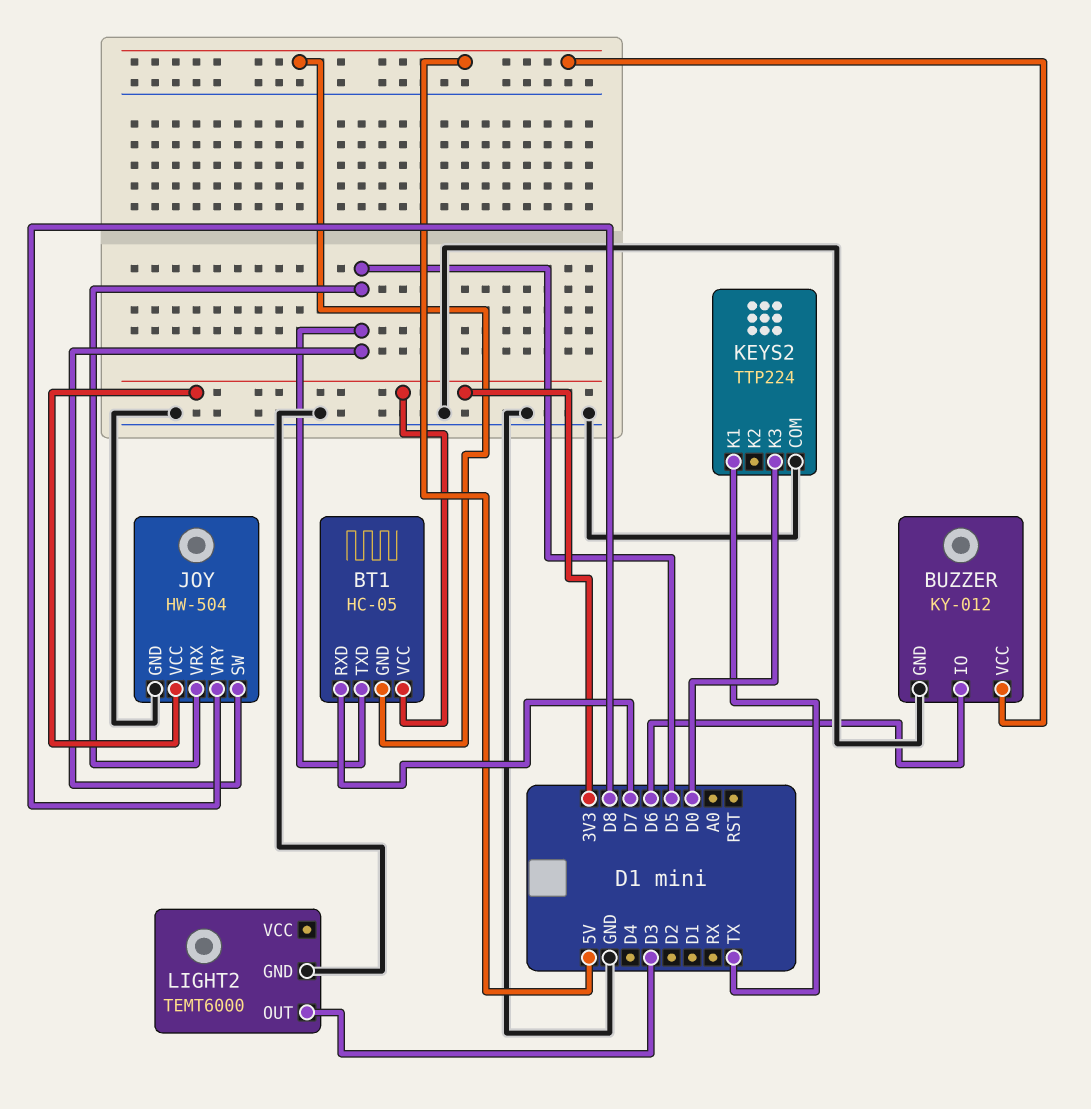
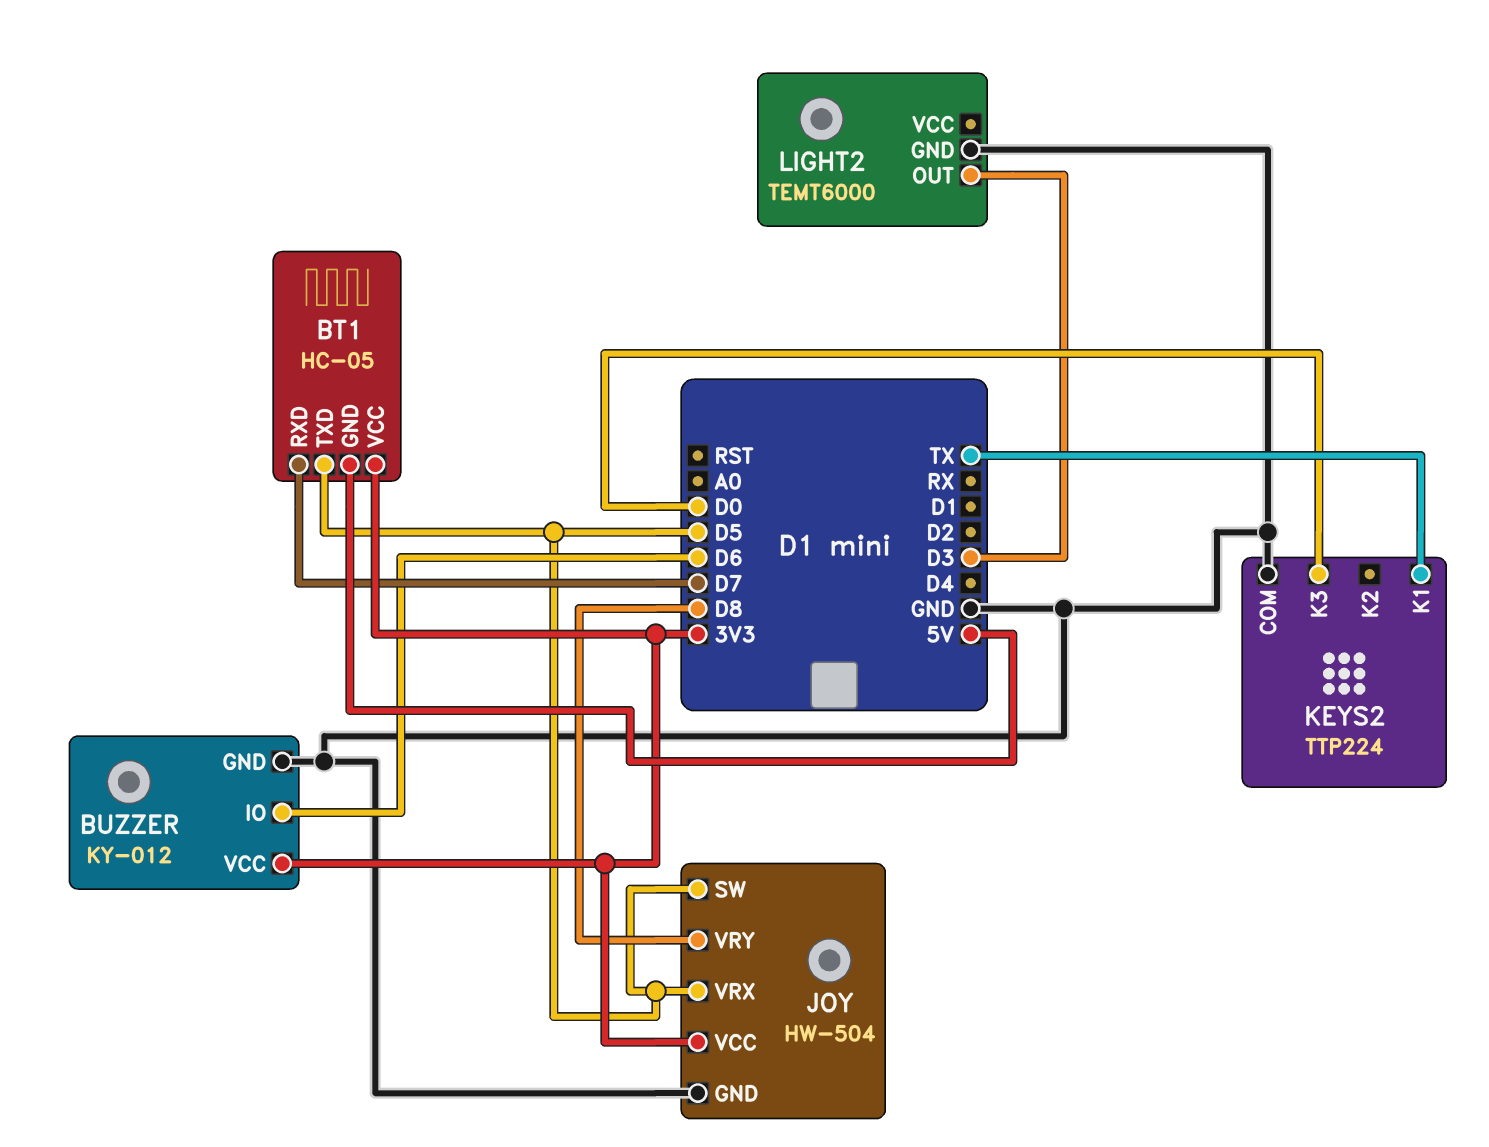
BUZZER pin VCC: 5V -> 3V3

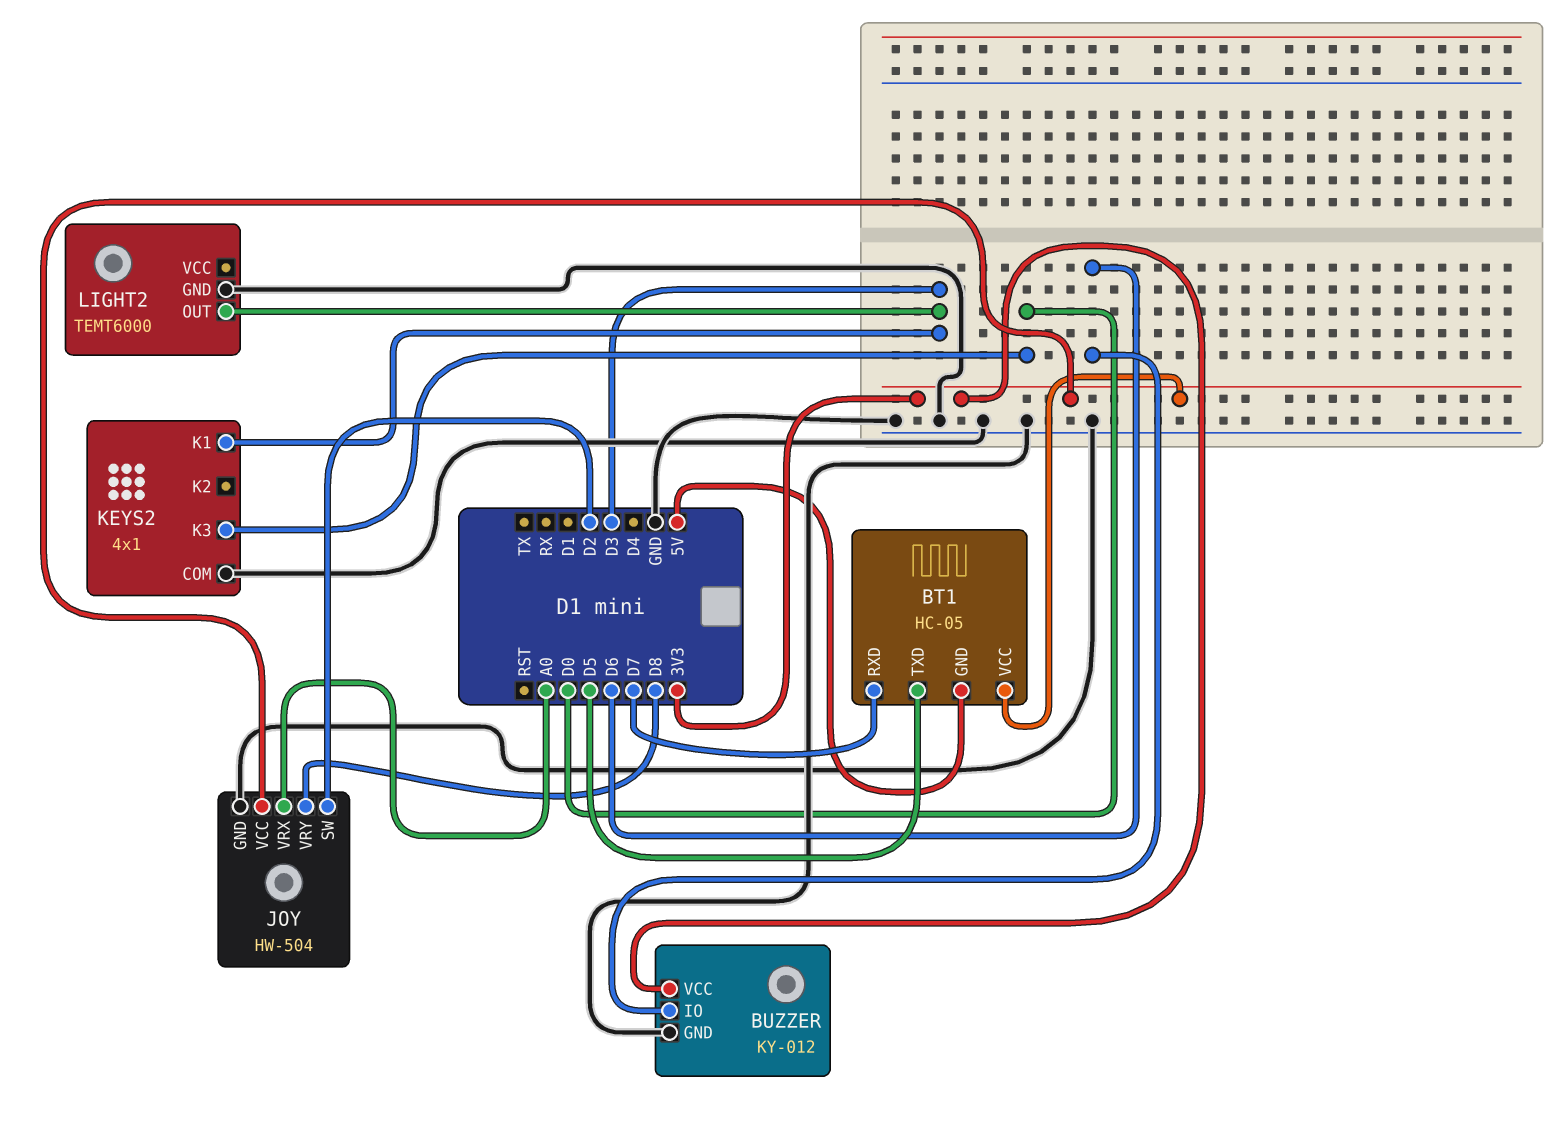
JOY pin SW: D5 -> D2
JOY pin VRX: D5 -> A0
KEYS2: TTP224 -> 4x1
KEYS2 pin K1: TX -> D3

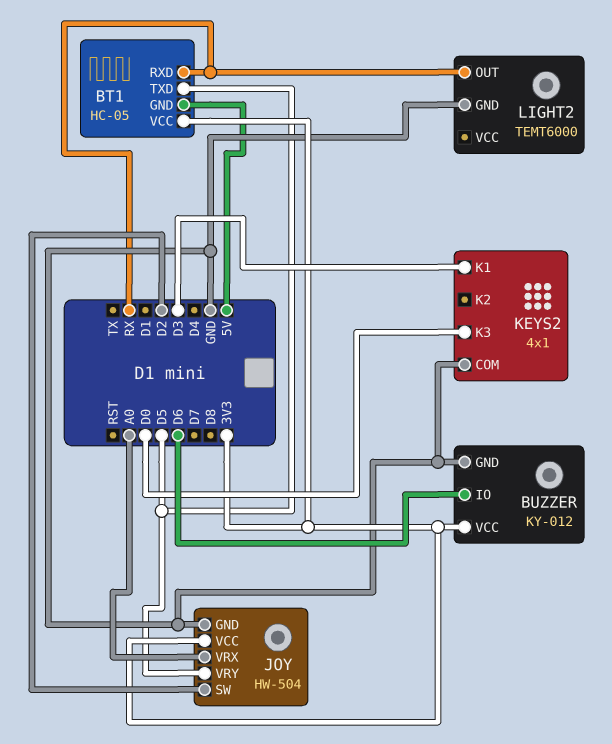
BT1 pin RXD: D7 -> RX
JOY pin VRY: D8 -> D5
LIGHT2 pin OUT: D3 -> RX

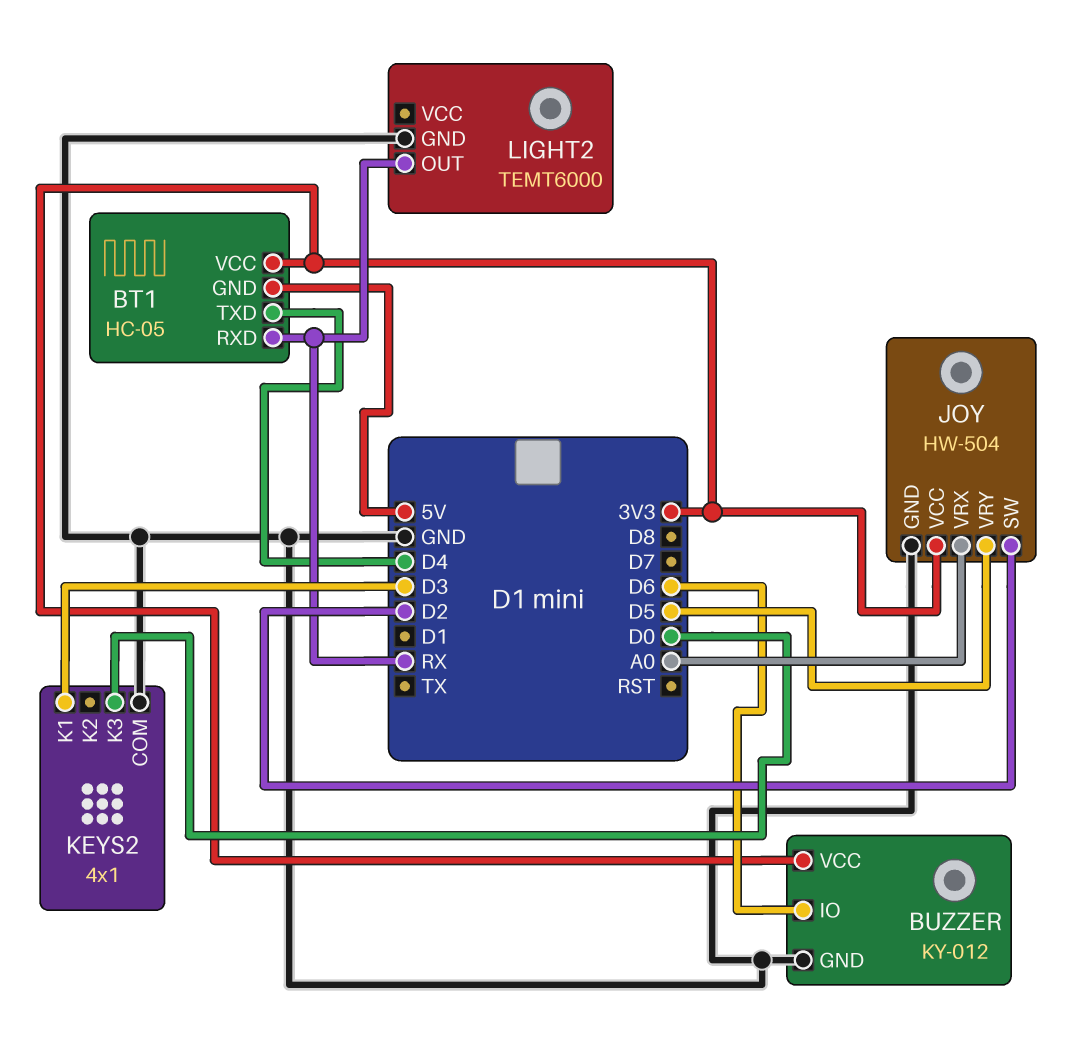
BT1 pin TXD: D5 -> D4

